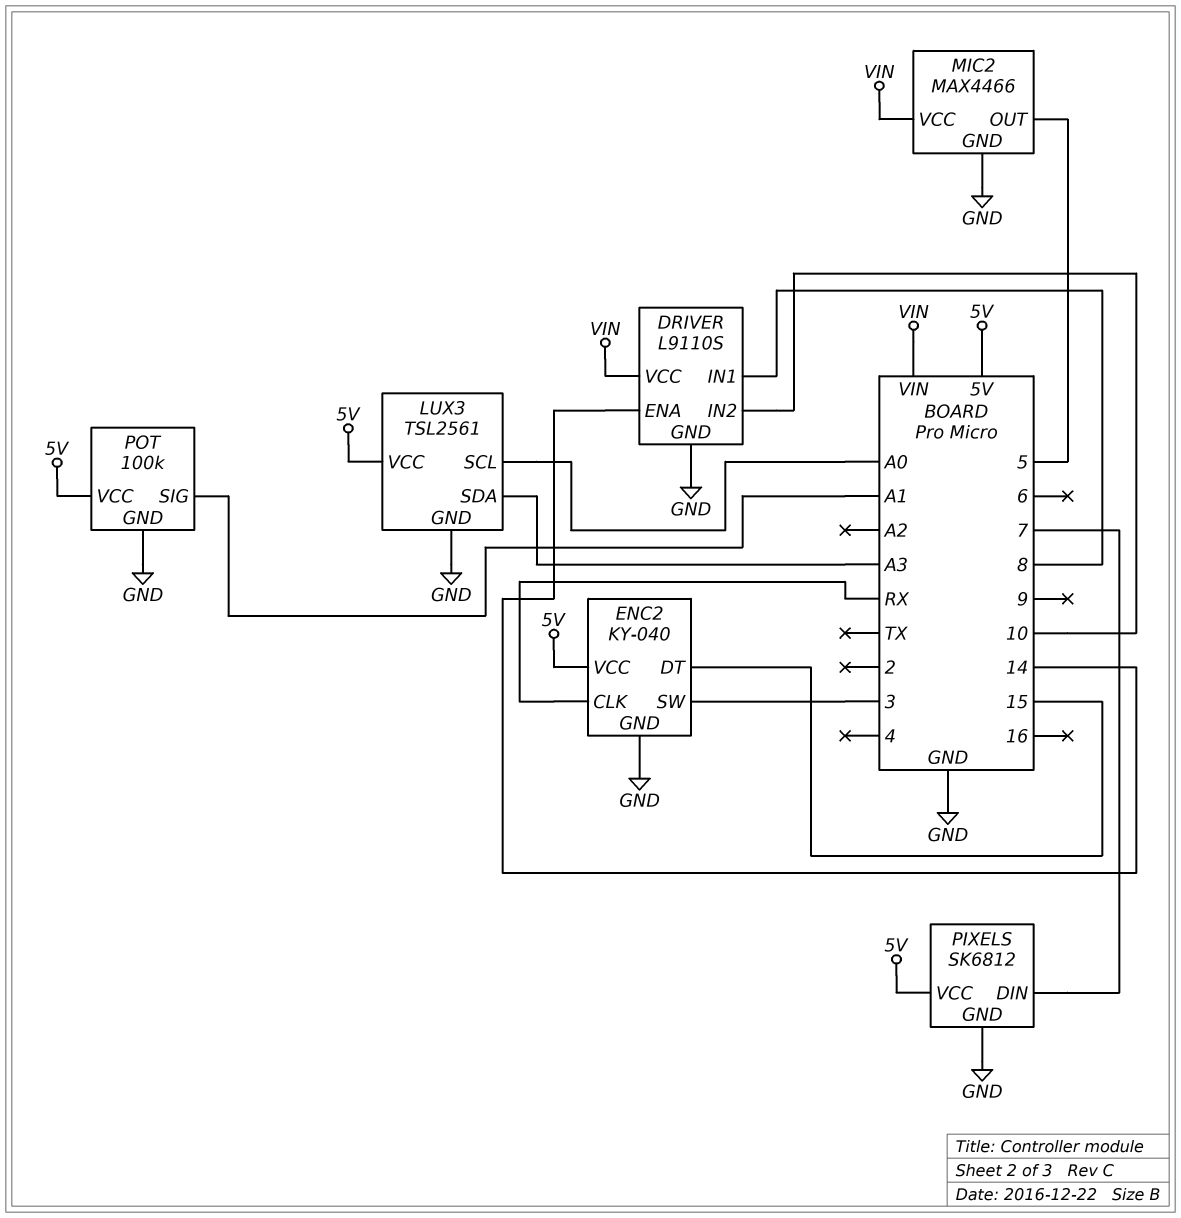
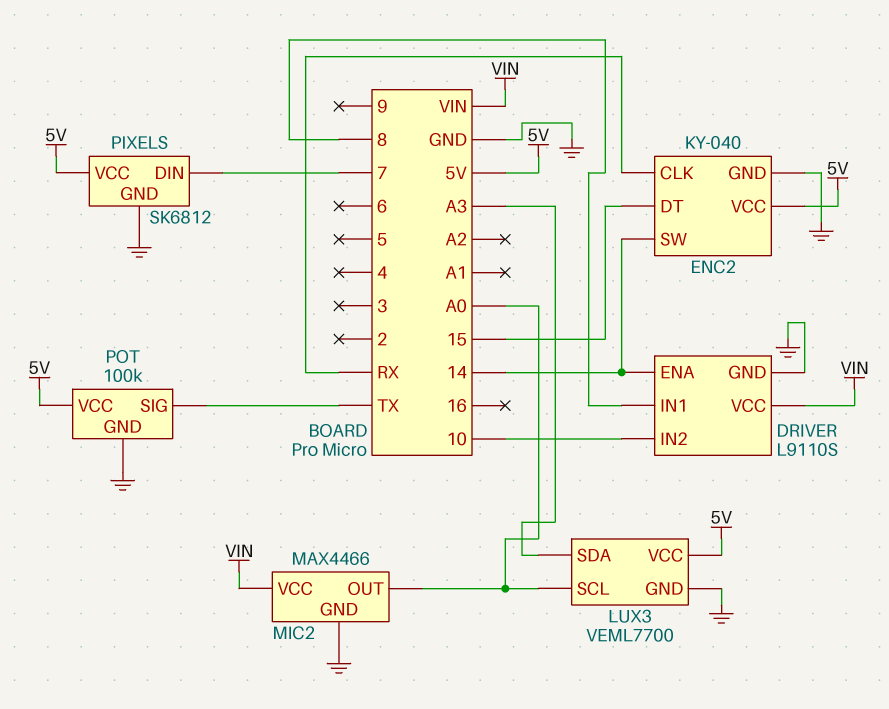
ENC2 pin SW: 3 -> 14
LUX3: TSL2561 -> VEML7700
MIC2 pin OUT: 5 -> A0
POT pin SIG: A1 -> TX

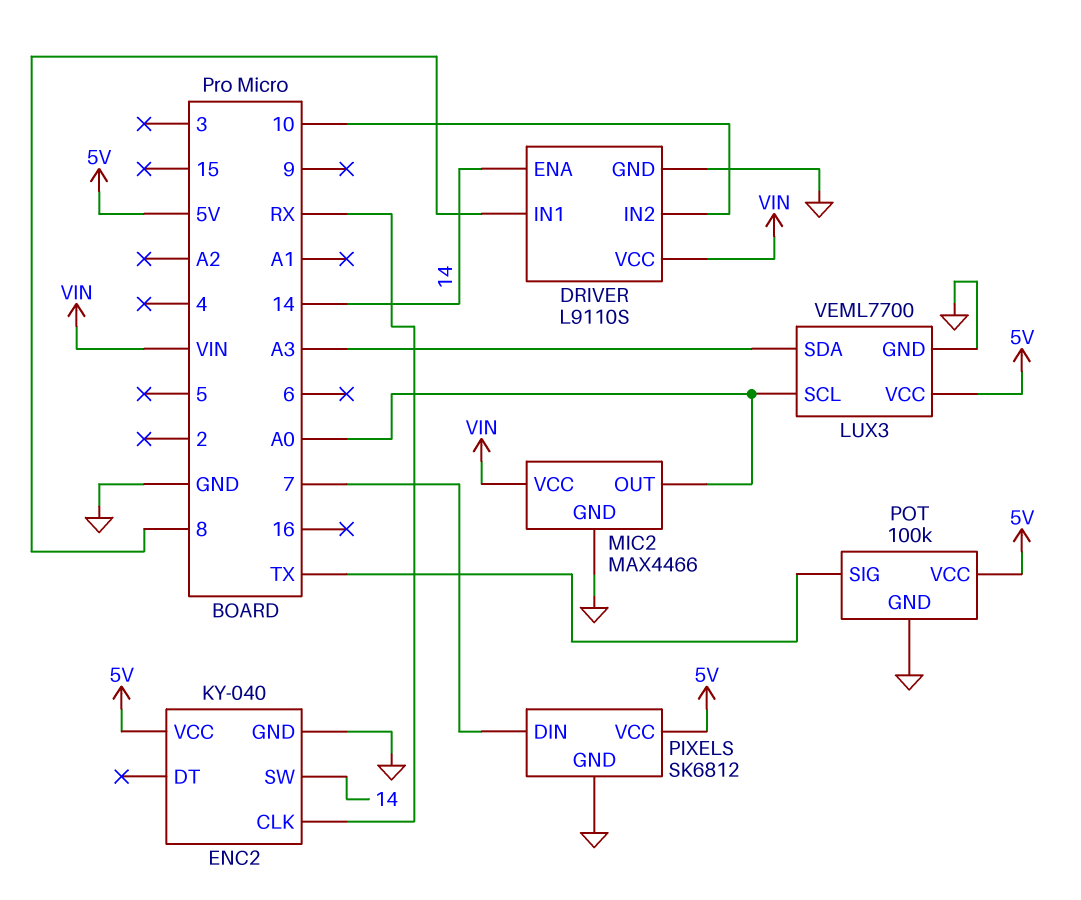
ENC2 pin DT: 15 -> none

